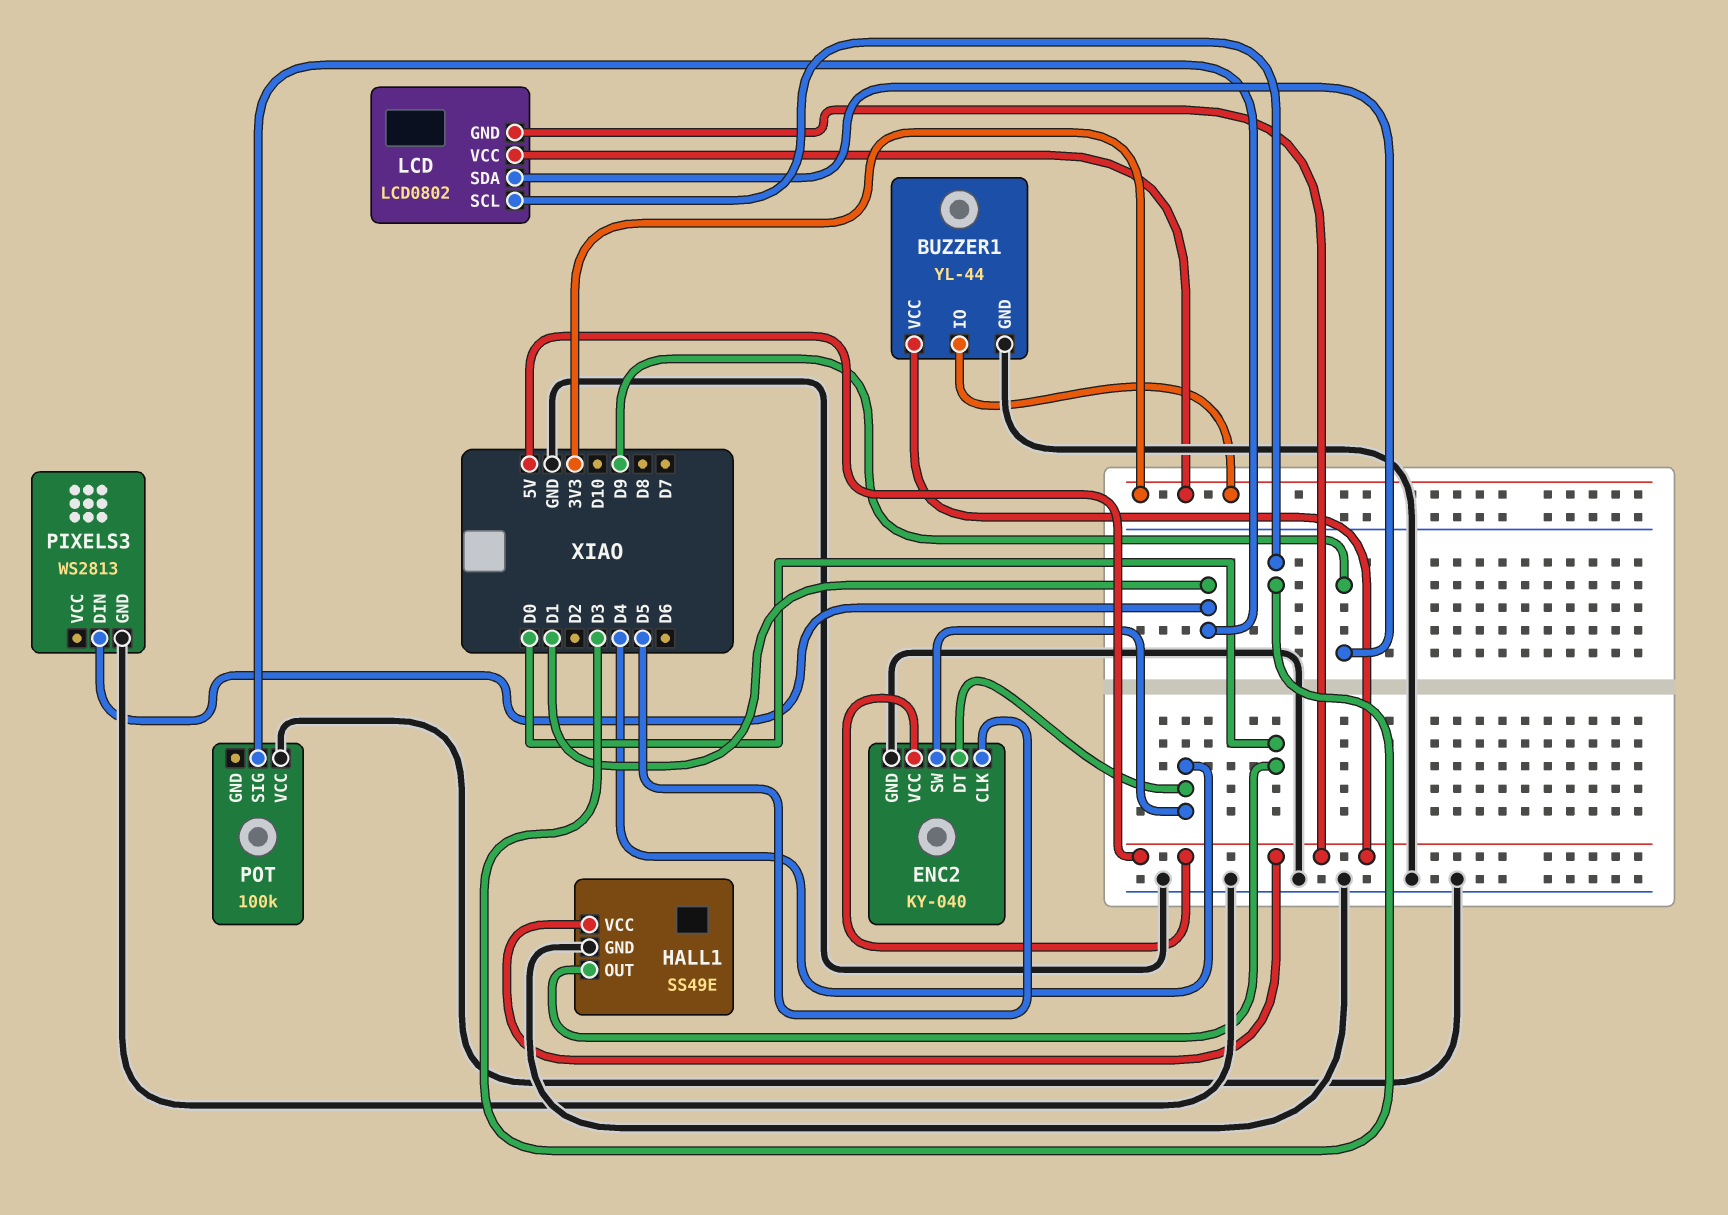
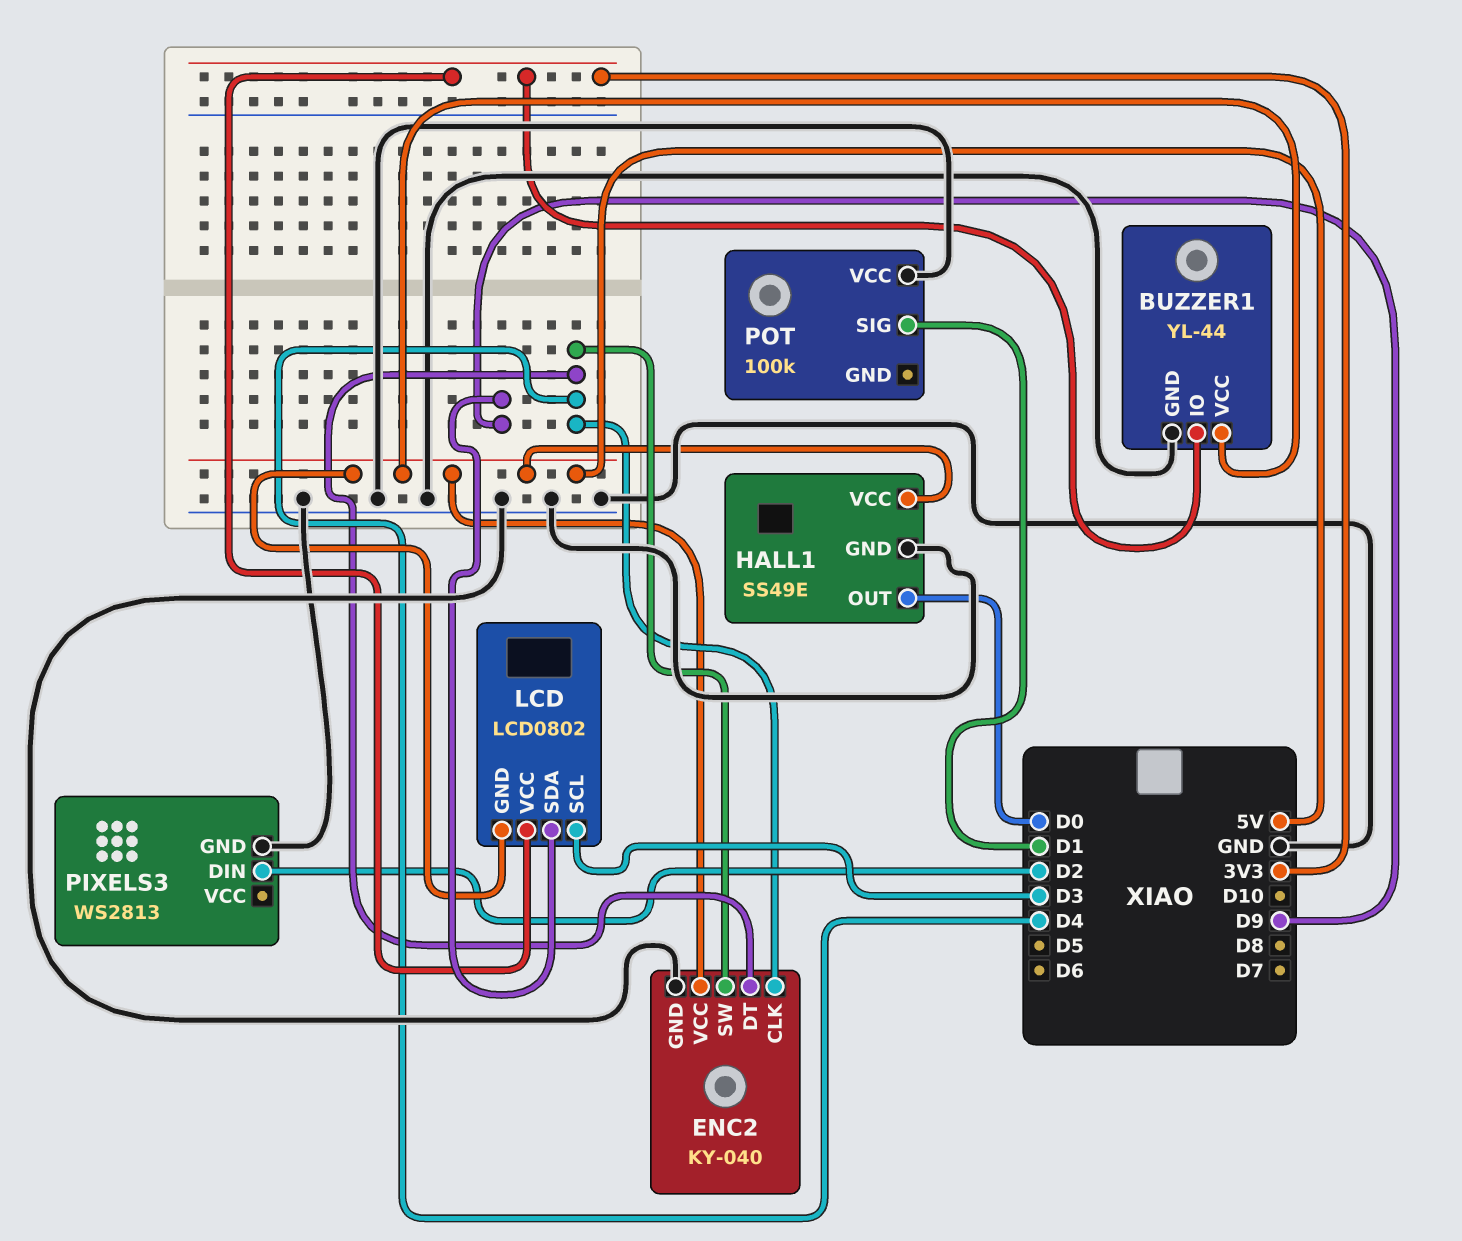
ENC2 pin CLK: D5 -> D4
PIXELS3 pin DIN: D1 -> D2

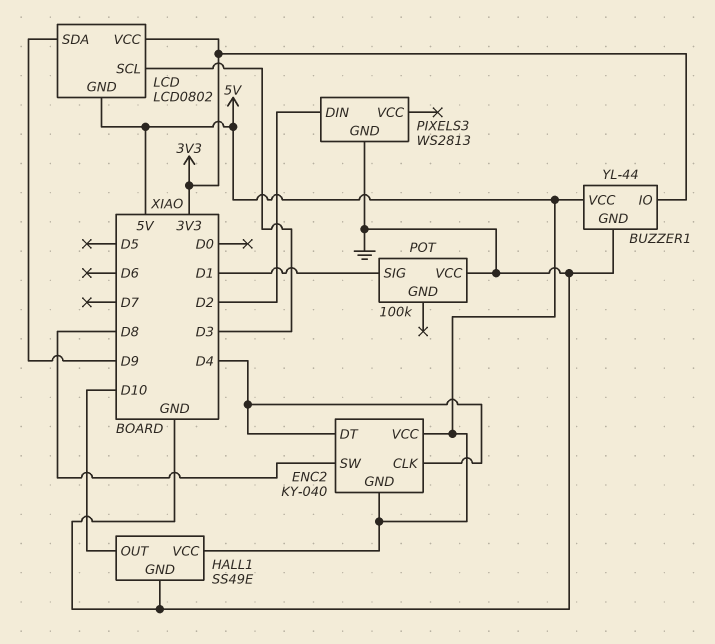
ENC2 pin GND: GND -> 5V
ENC2 pin SW: D4 -> D8
HALL1 pin OUT: D0 -> D10

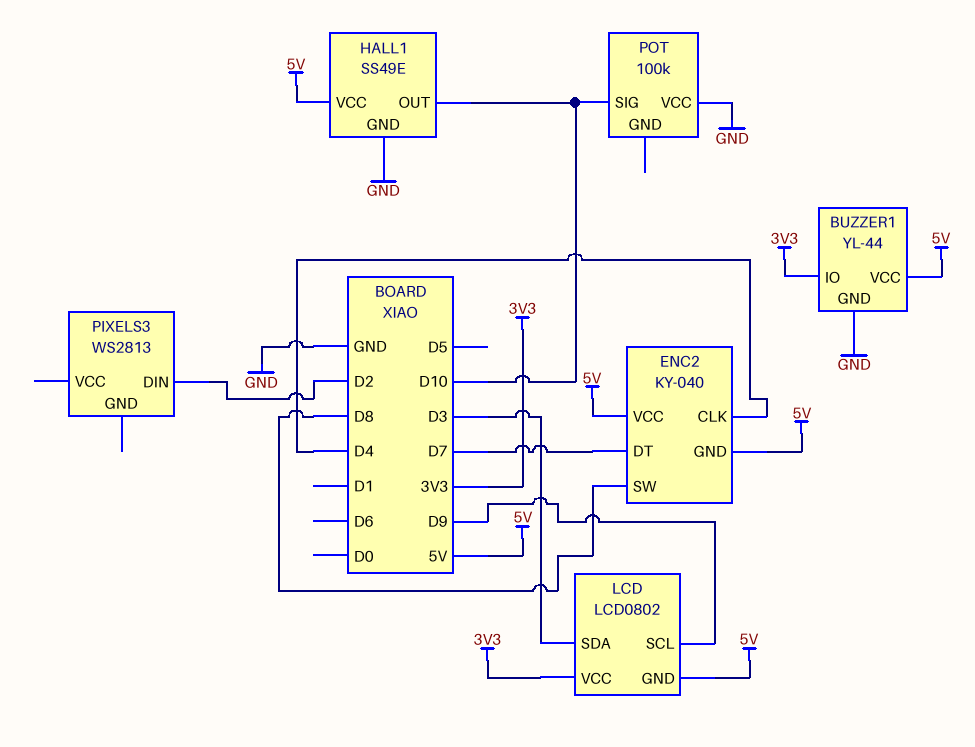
ENC2 pin DT: D4 -> D7
LCD pin SCL: D3 -> D9
LCD pin SDA: D9 -> D3
PIXELS3 pin GND: GND -> none
POT pin SIG: D1 -> D10

